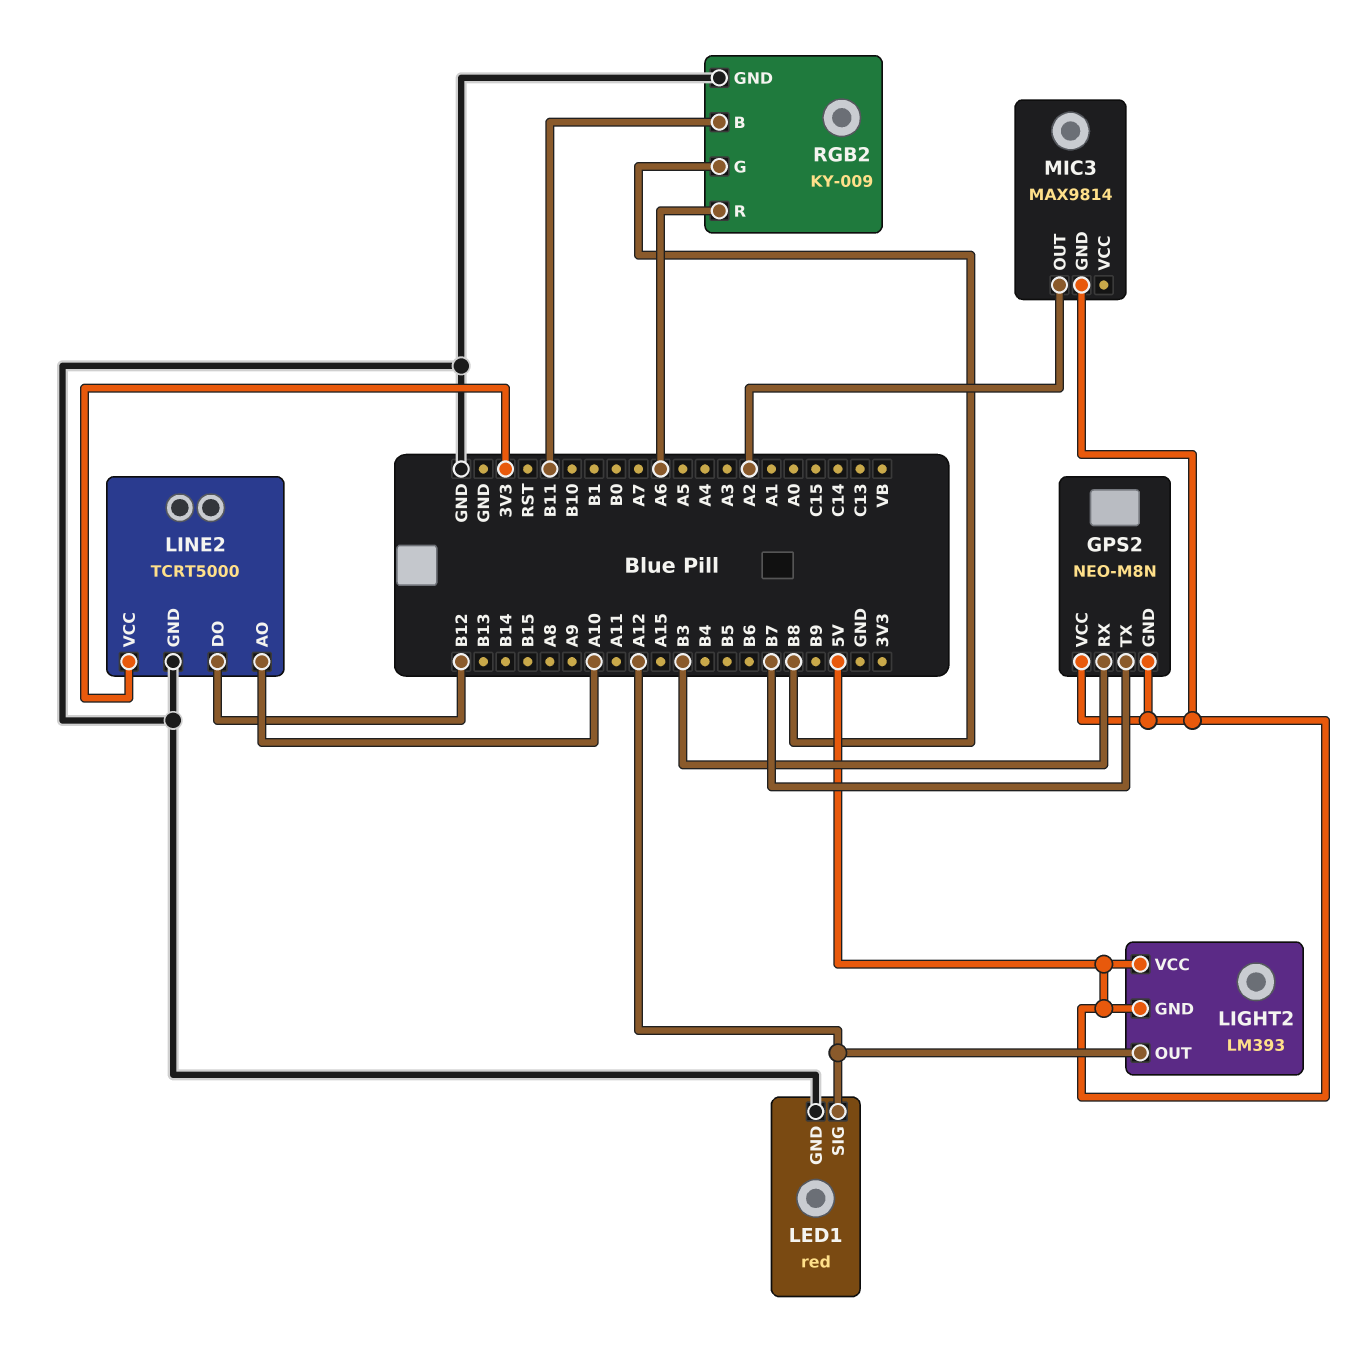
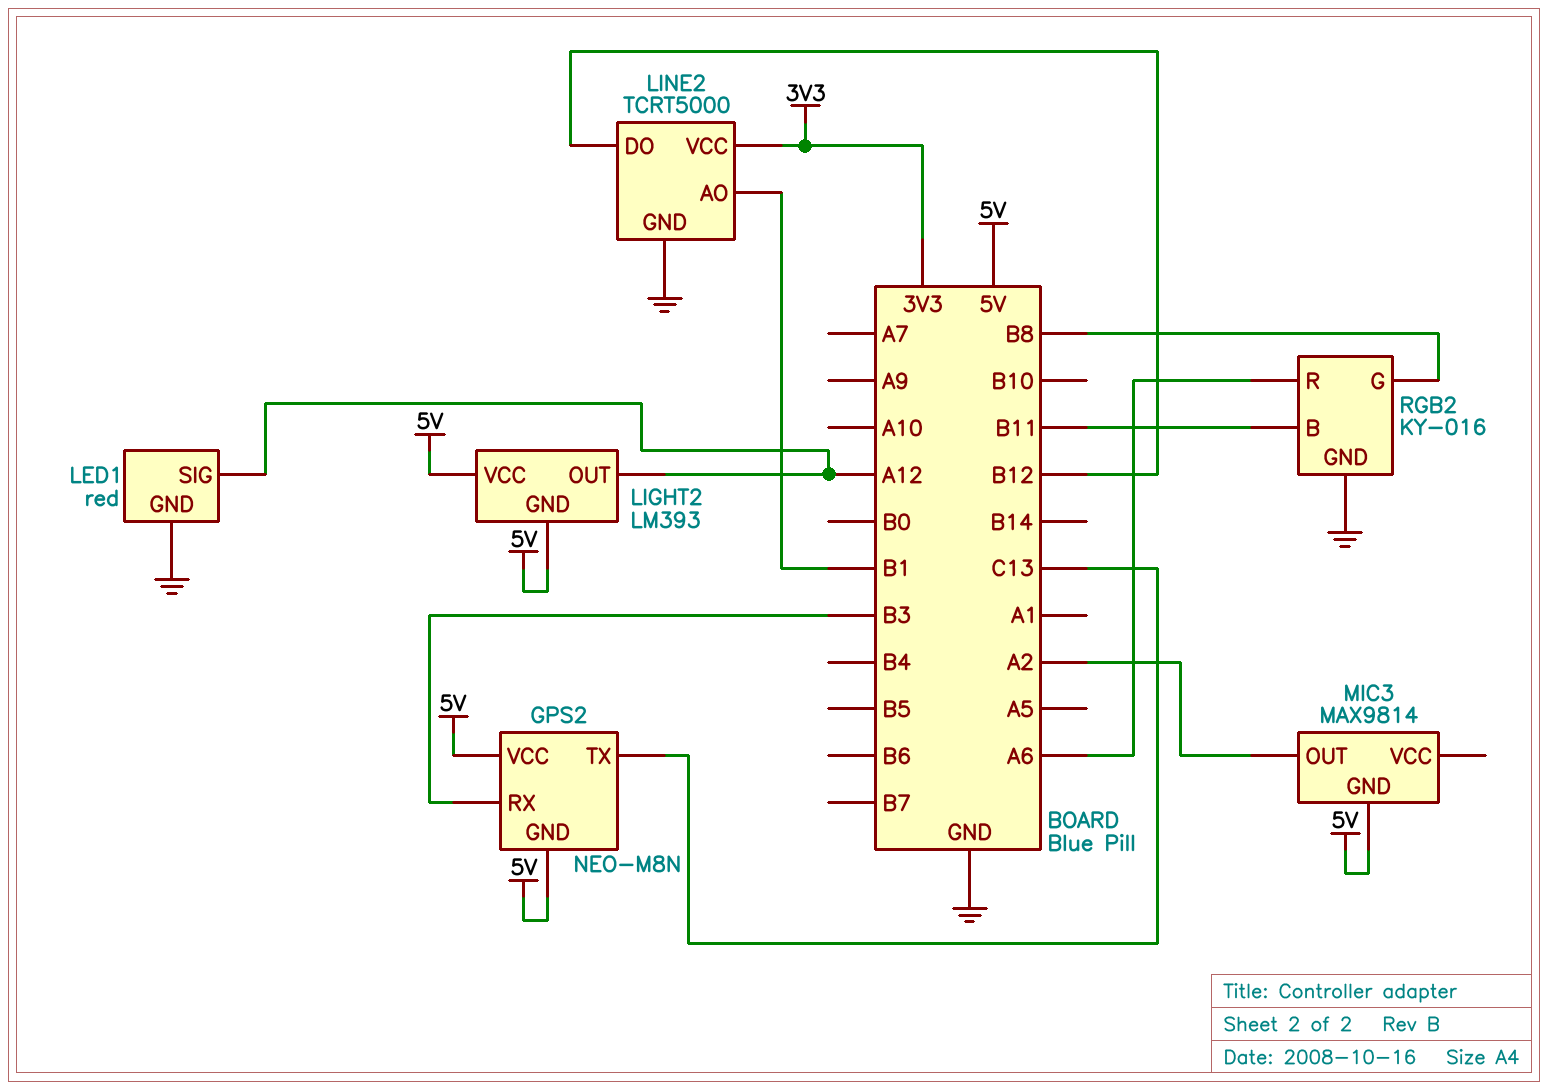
GPS2 pin TX: B7 -> C13
LINE2 pin AO: A10 -> B1
RGB2: KY-009 -> KY-016

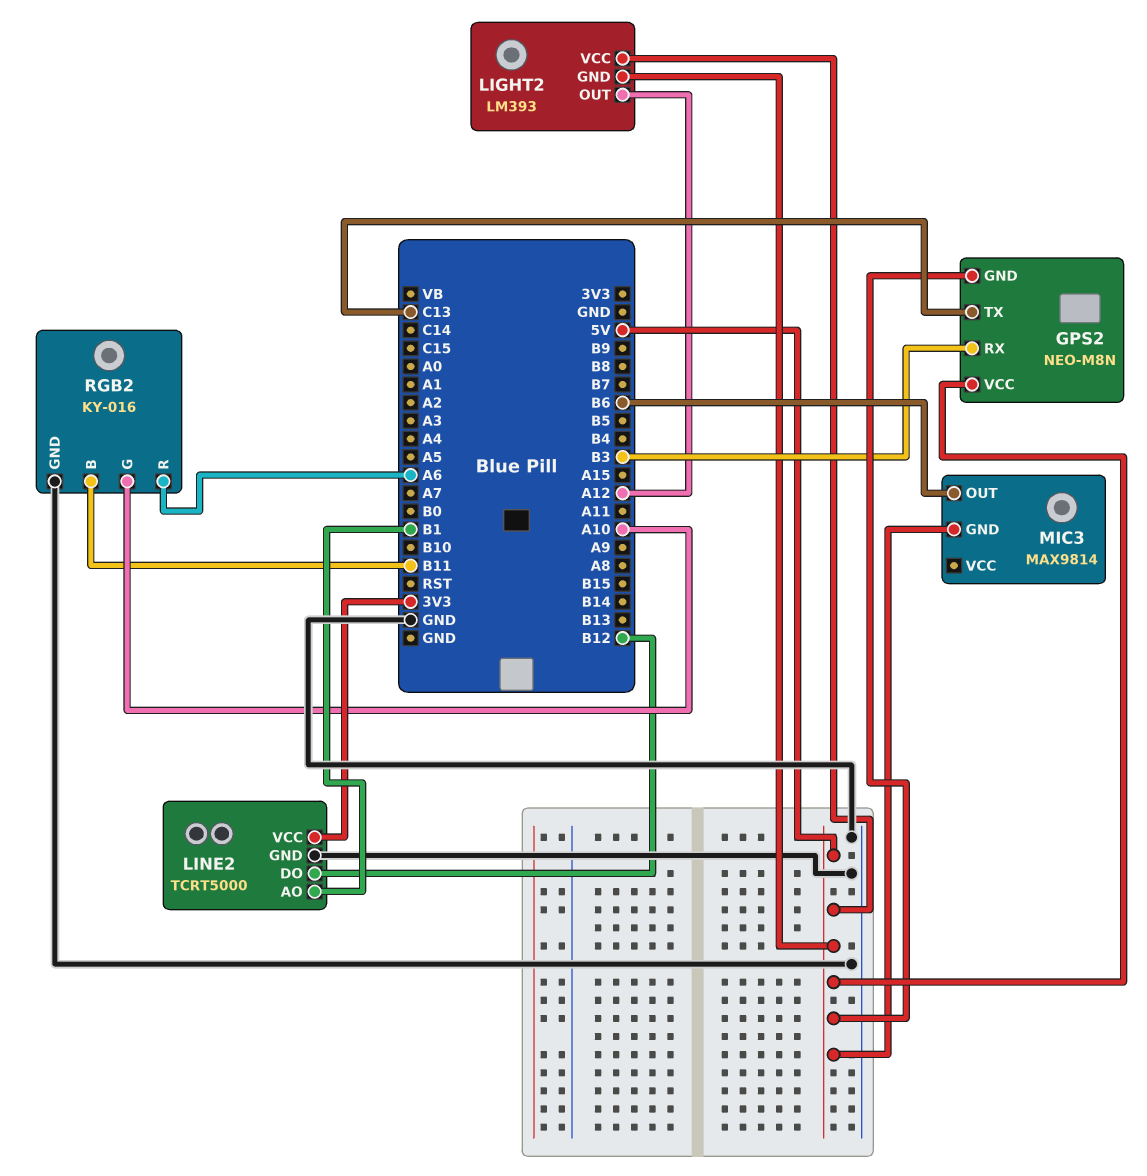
LED1: red -> none
LED1 pin GND: GND -> none
LED1 pin SIG: A12 -> none
MIC3 pin OUT: A2 -> B6
RGB2 pin G: B8 -> A10

